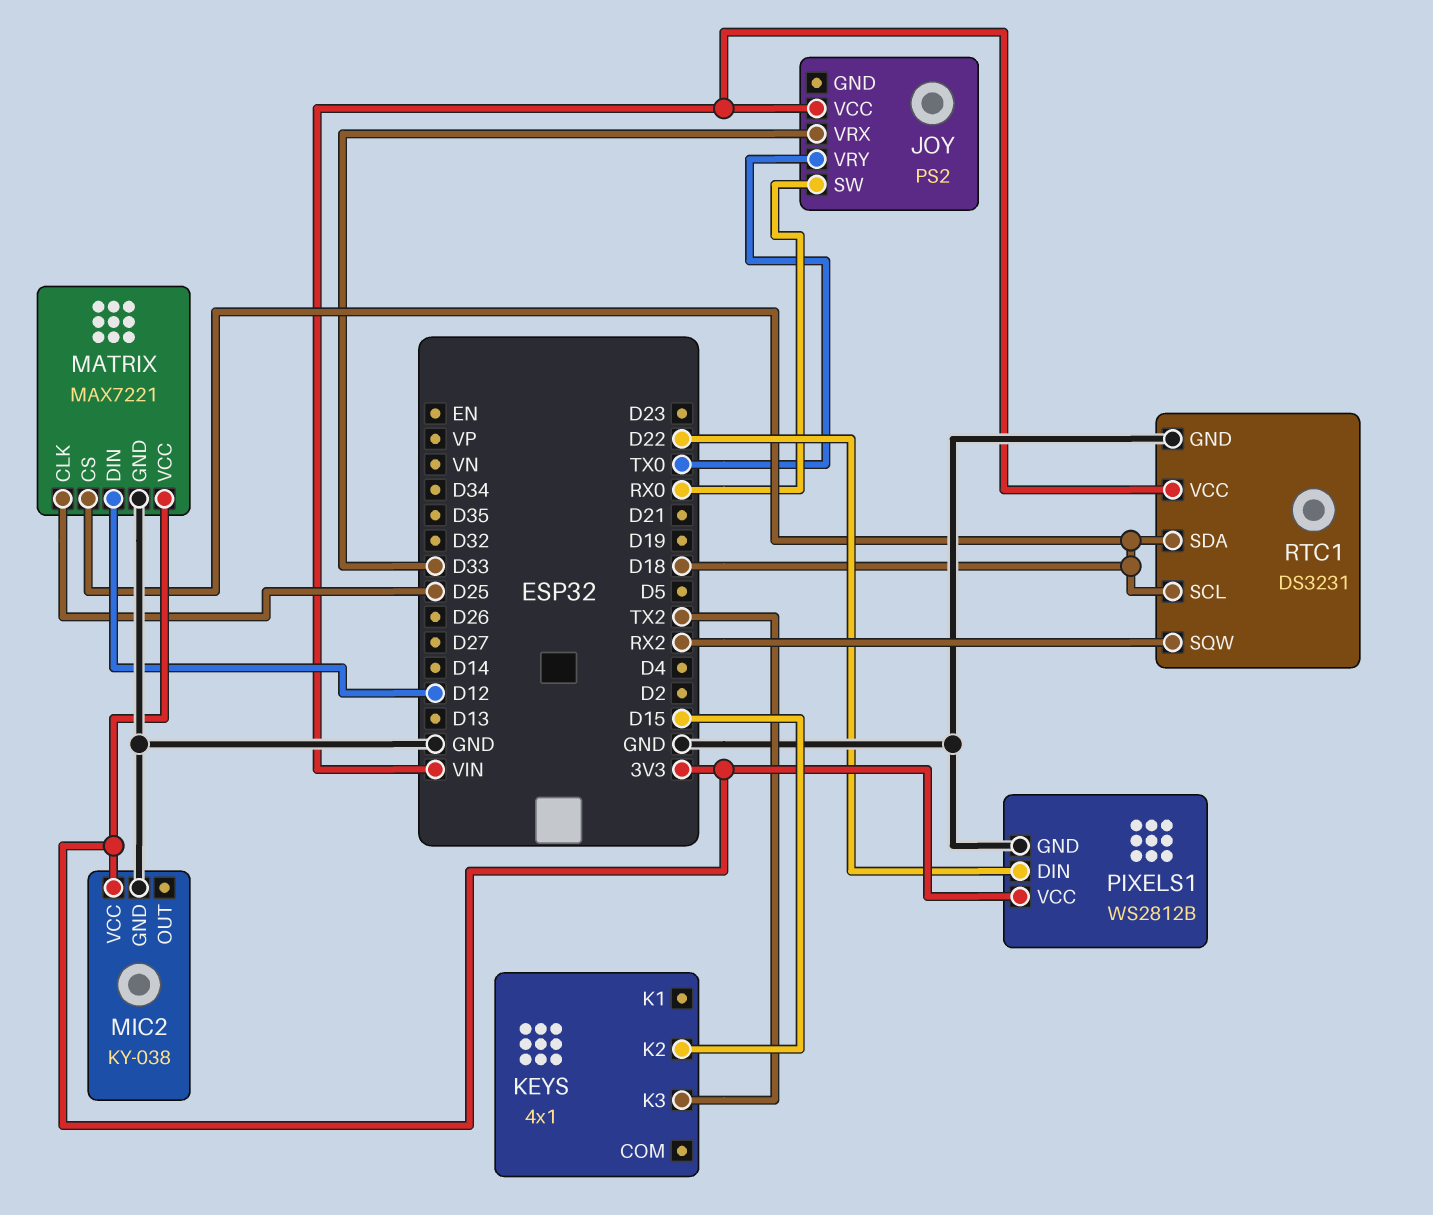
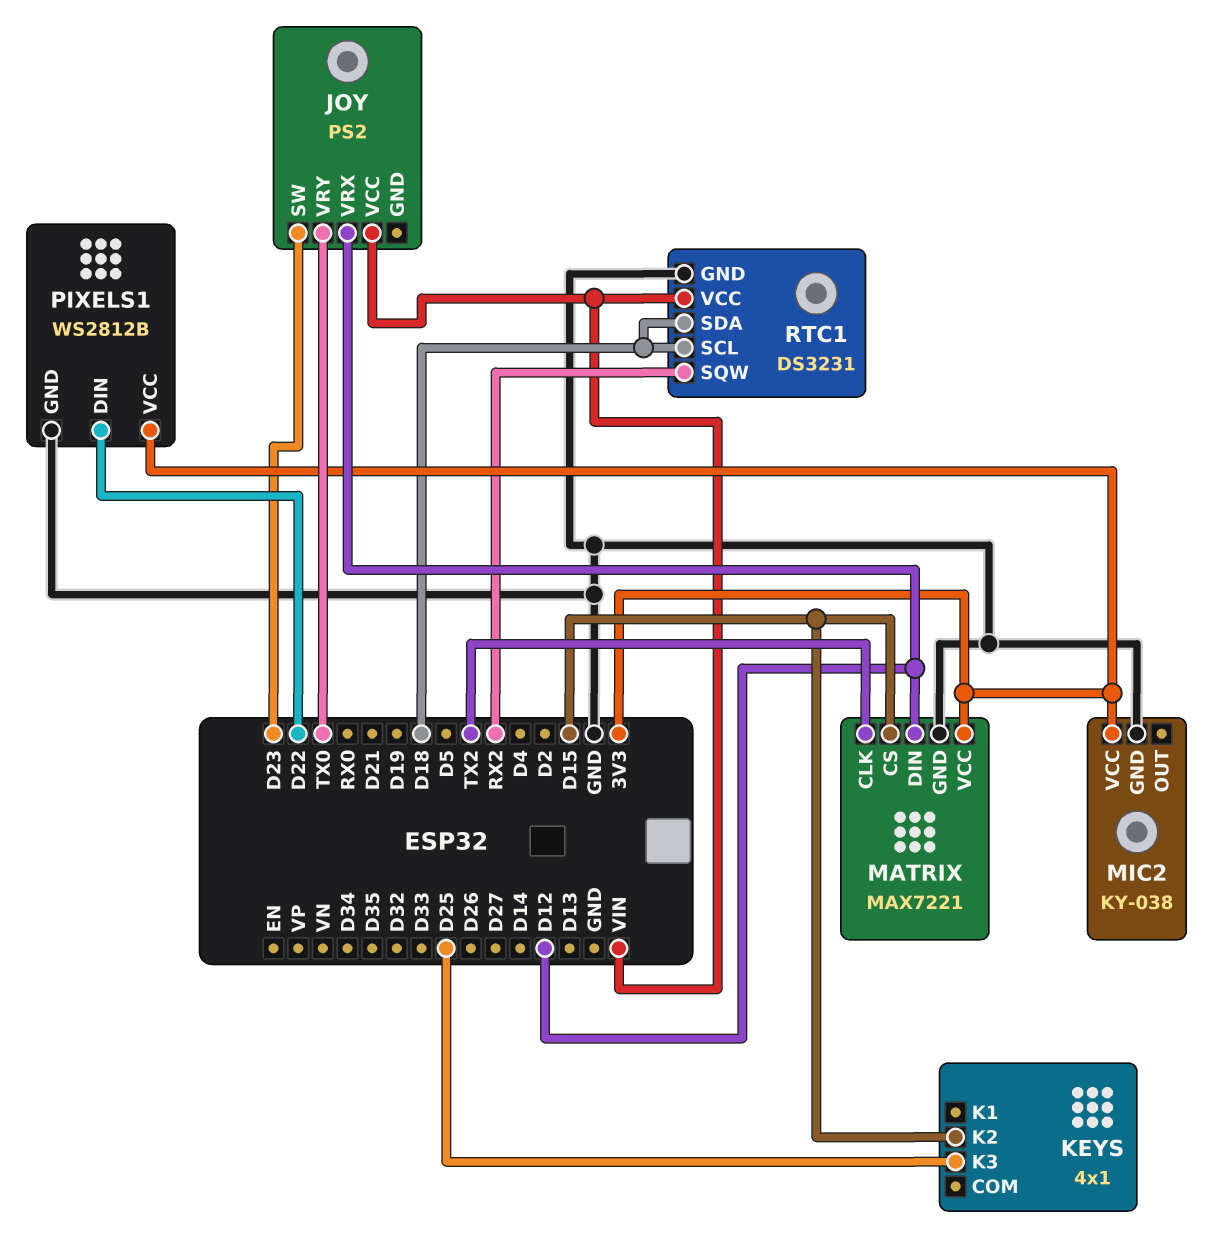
JOY pin SW: RX0 -> D23
JOY pin VRX: D33 -> D12
KEYS pin K3: TX2 -> D25
MATRIX pin CLK: D25 -> TX2
MATRIX pin CS: D18 -> D15

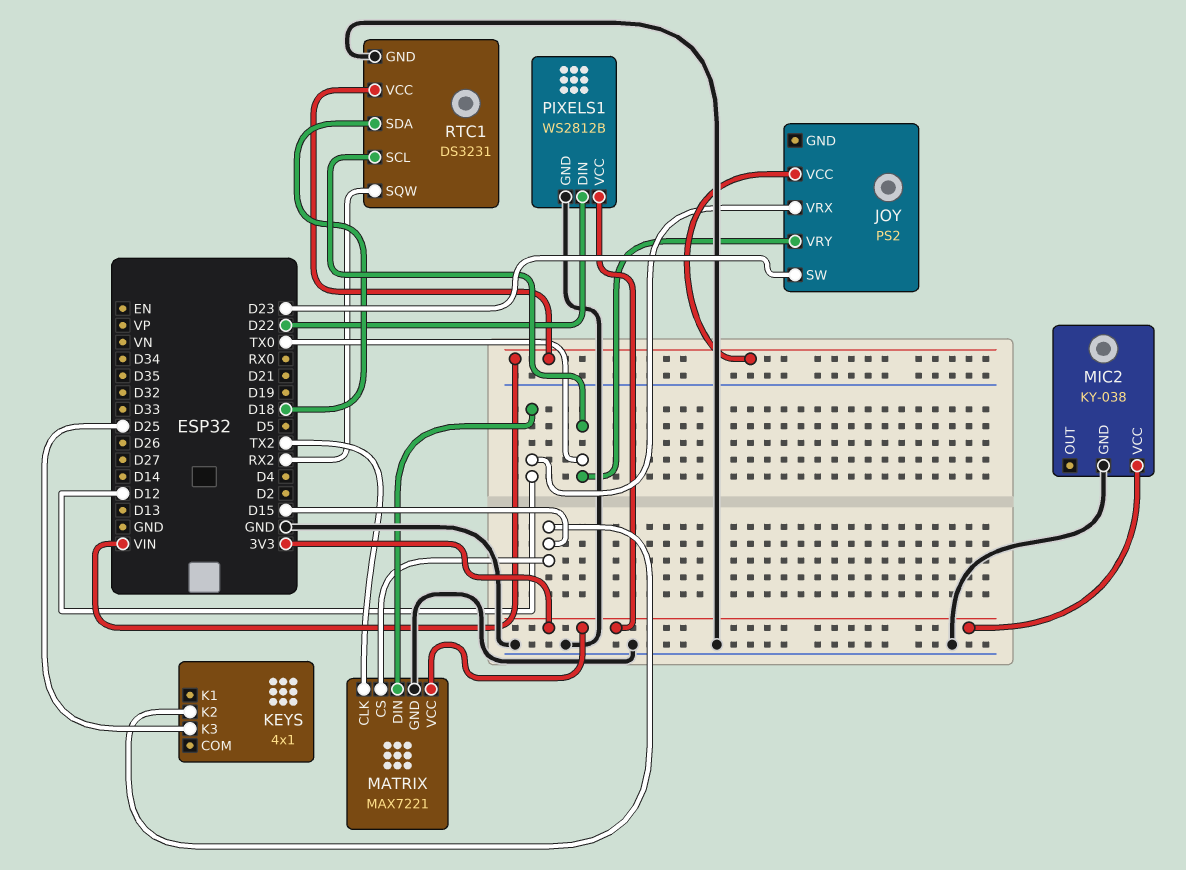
RTC1 pin SCL: D18 -> TX0

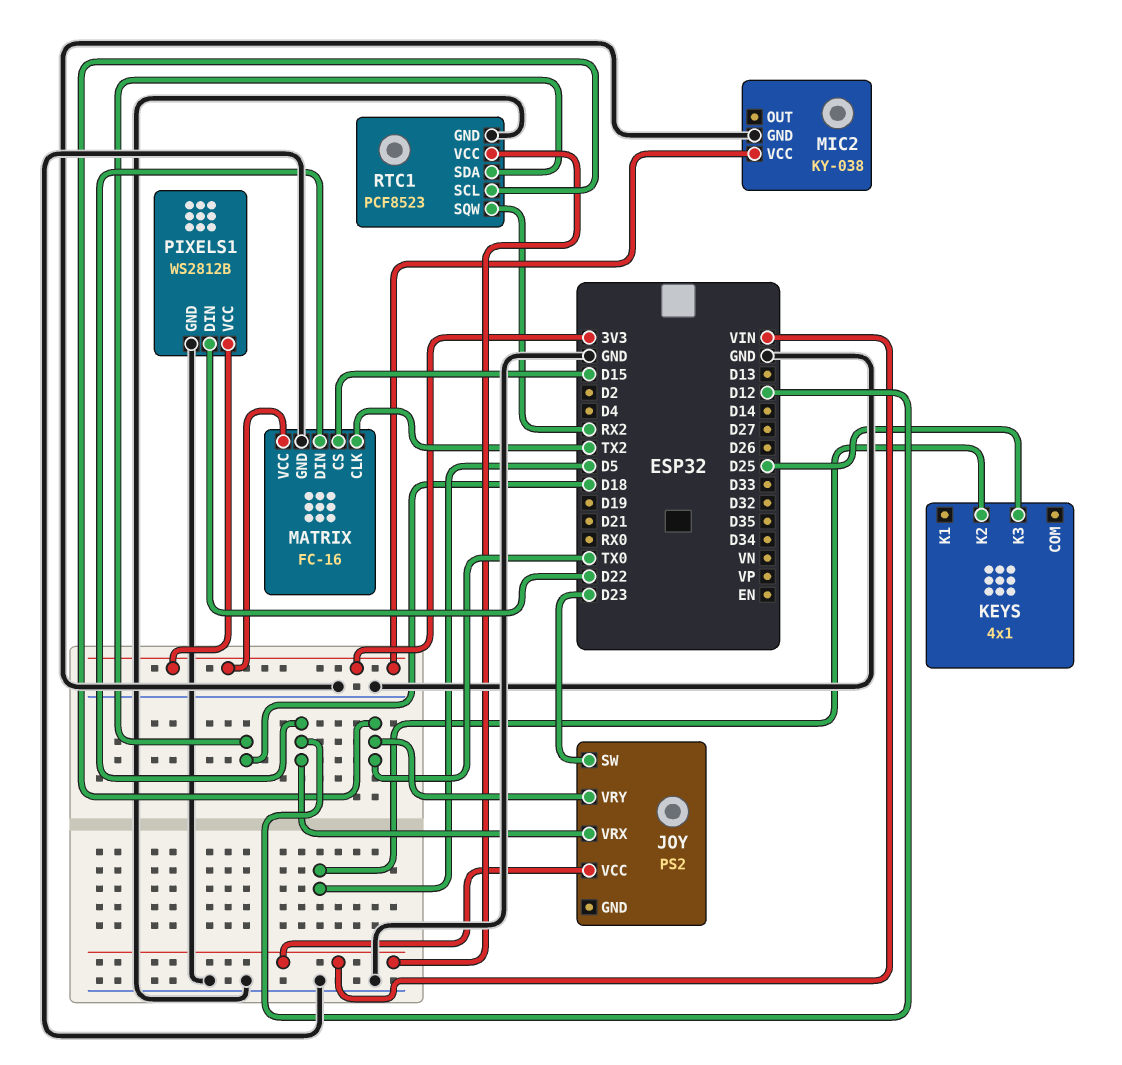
KEYS pin K2: D15 -> D5
MATRIX: MAX7221 -> FC-16
RTC1: DS3231 -> PCF8523

